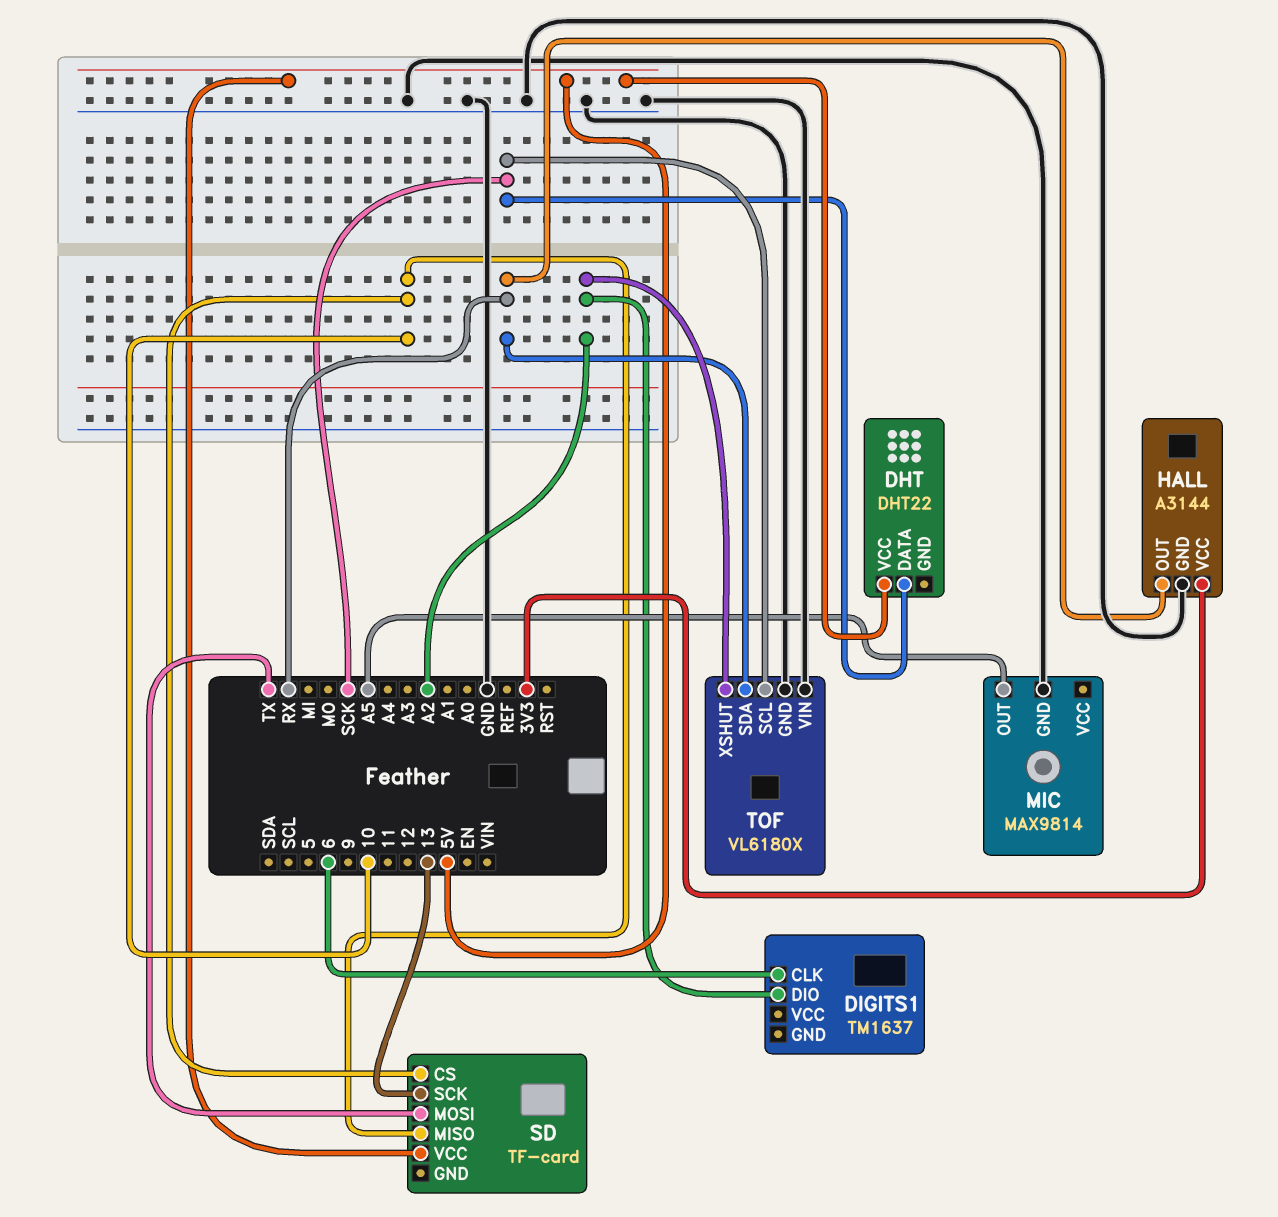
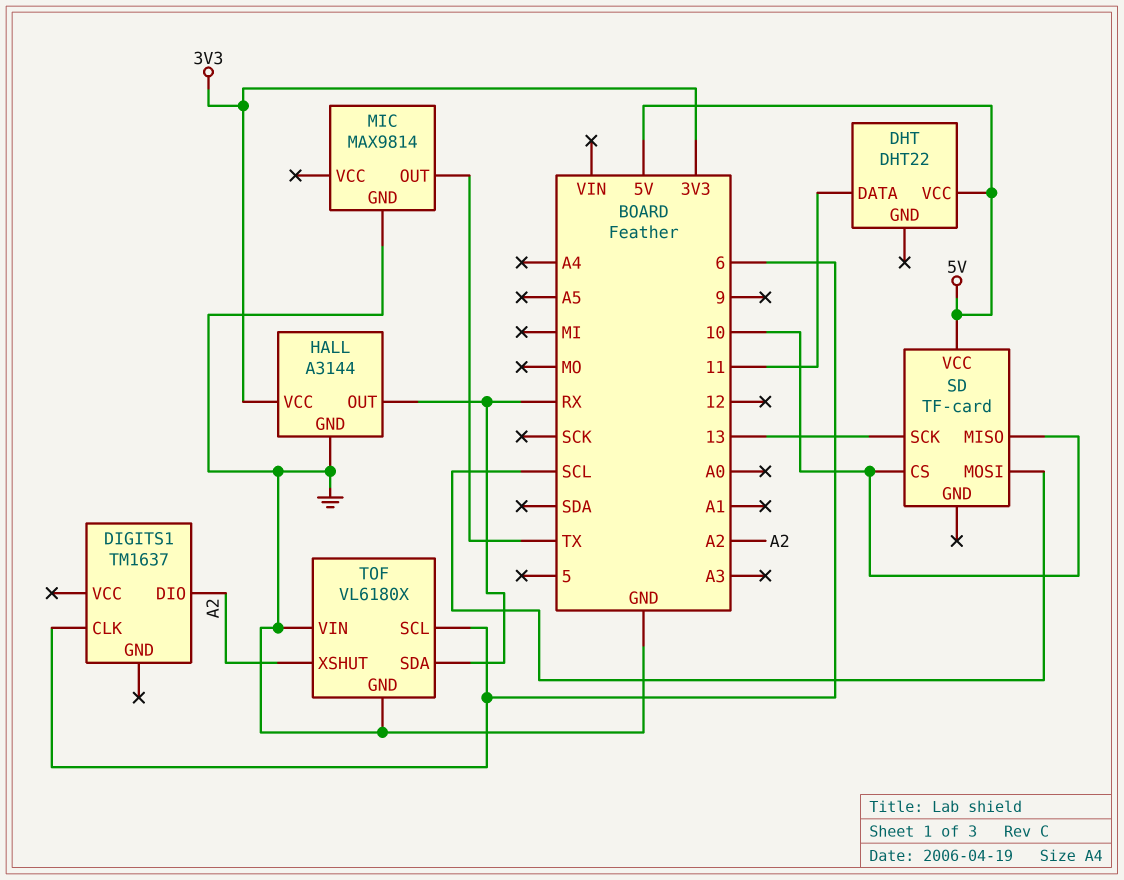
DHT pin DATA: SCK -> 11
MIC pin OUT: A5 -> TX
SD pin MOSI: TX -> SCL
TOF pin SCL: SCK -> 6

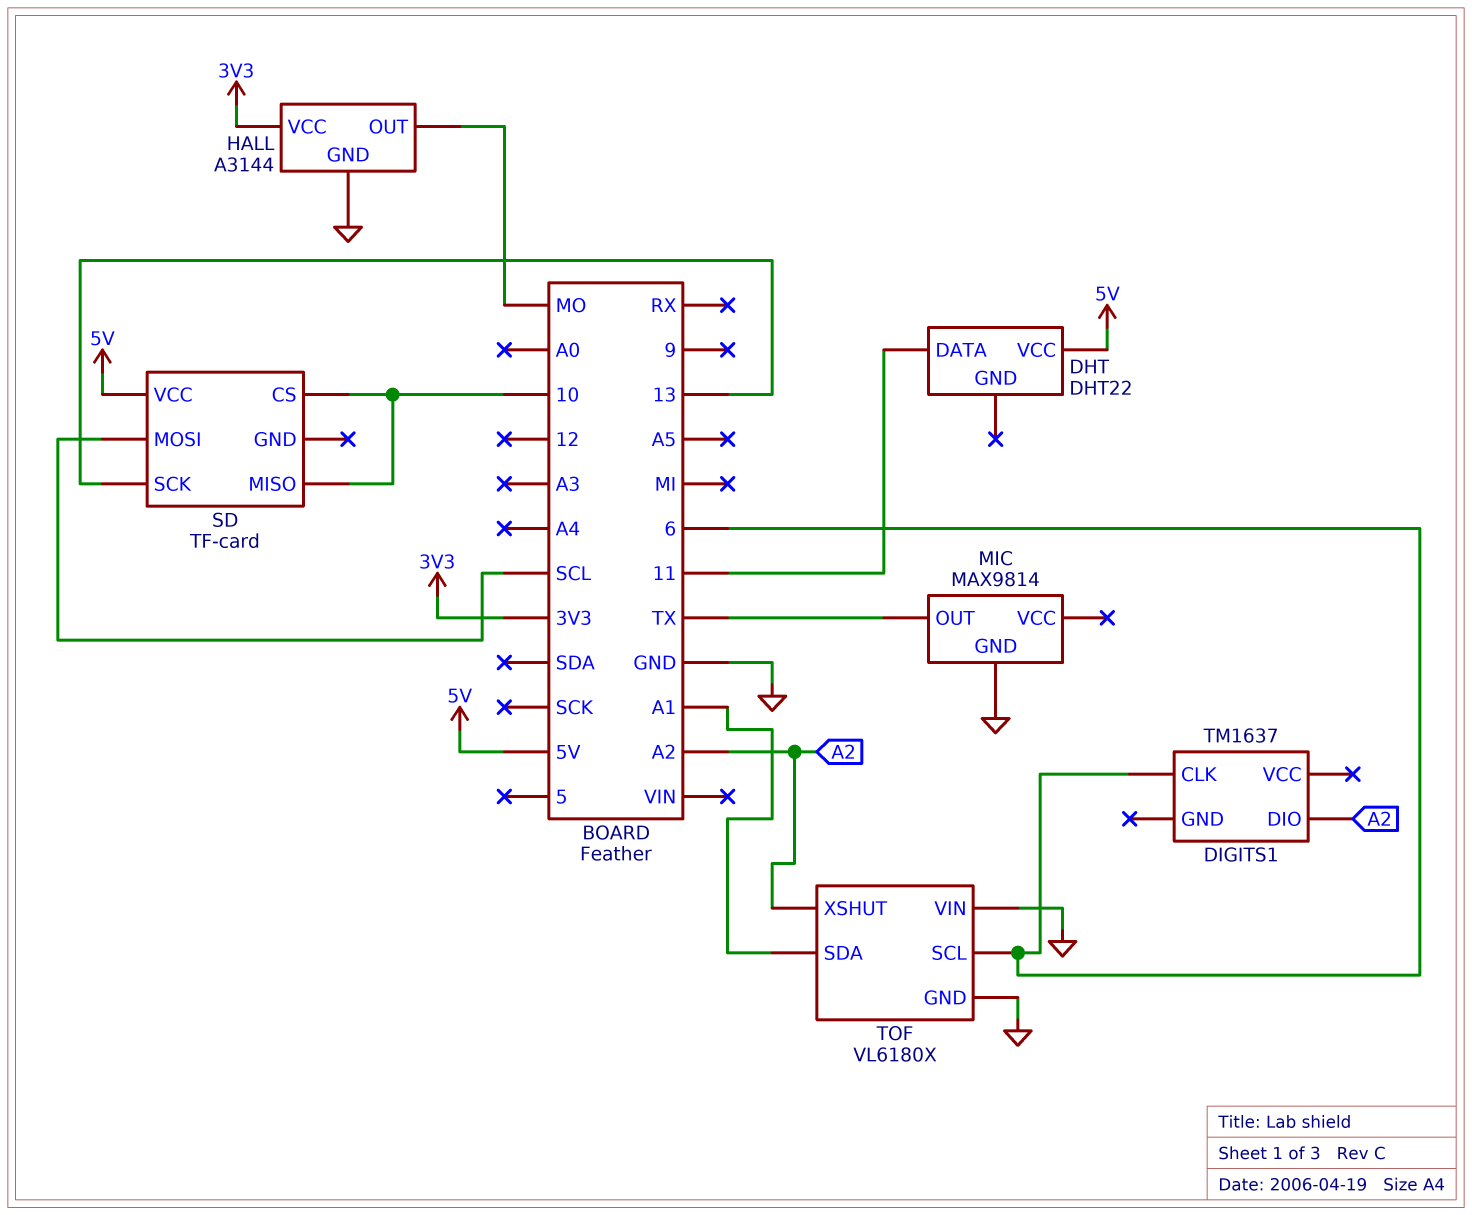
HALL pin OUT: RX -> MO
TOF pin SDA: RX -> A1

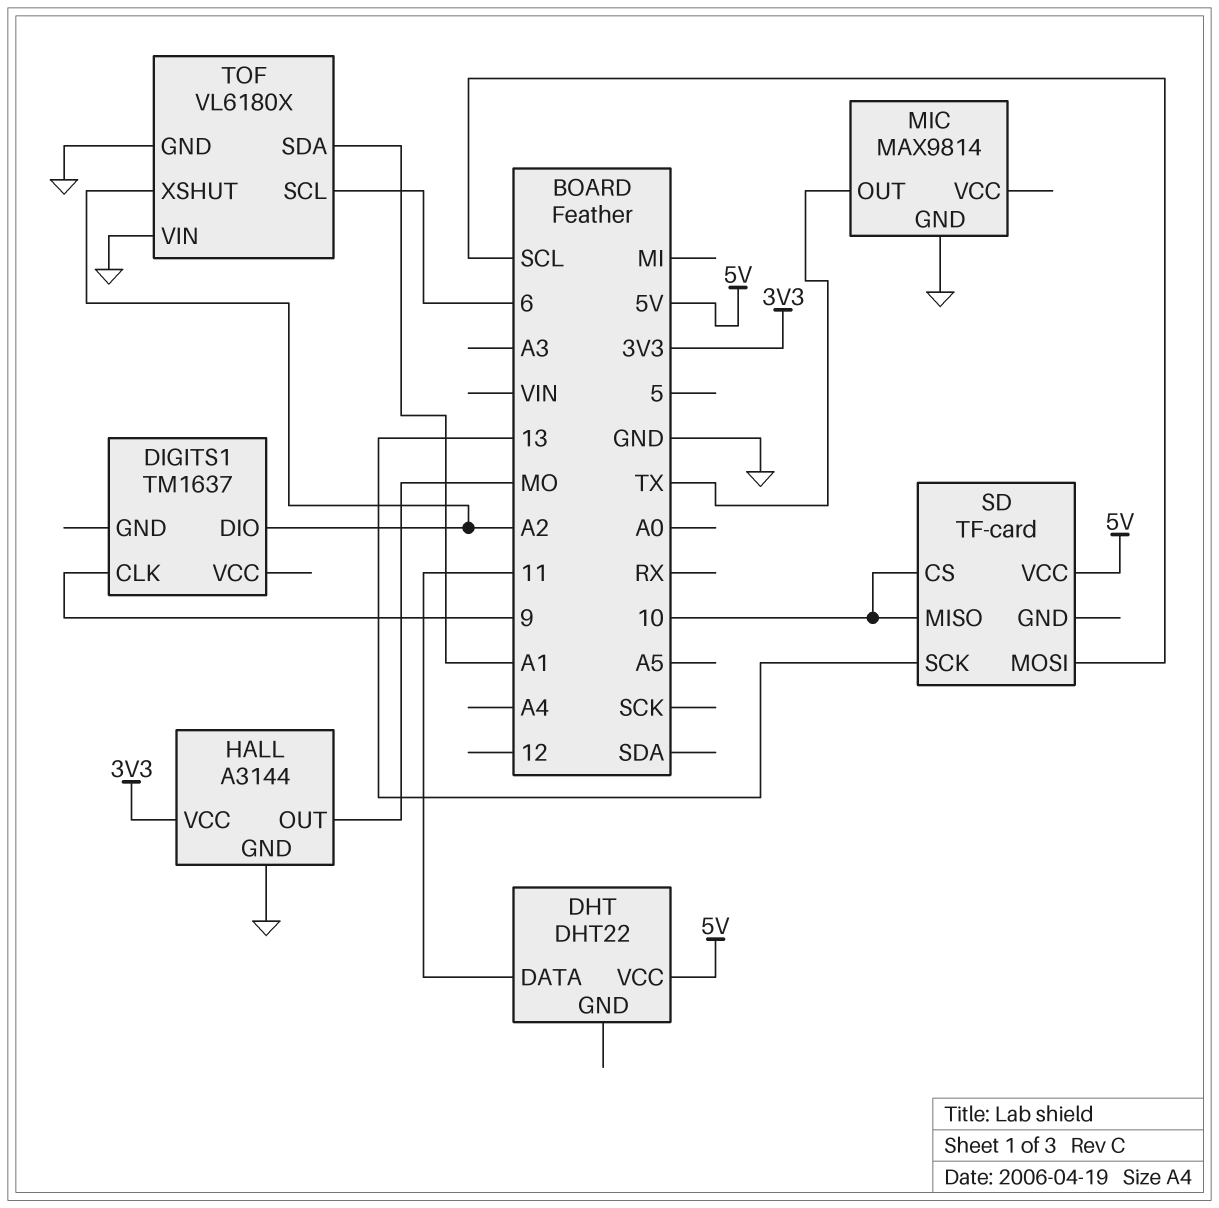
DIGITS1 pin CLK: 6 -> 9

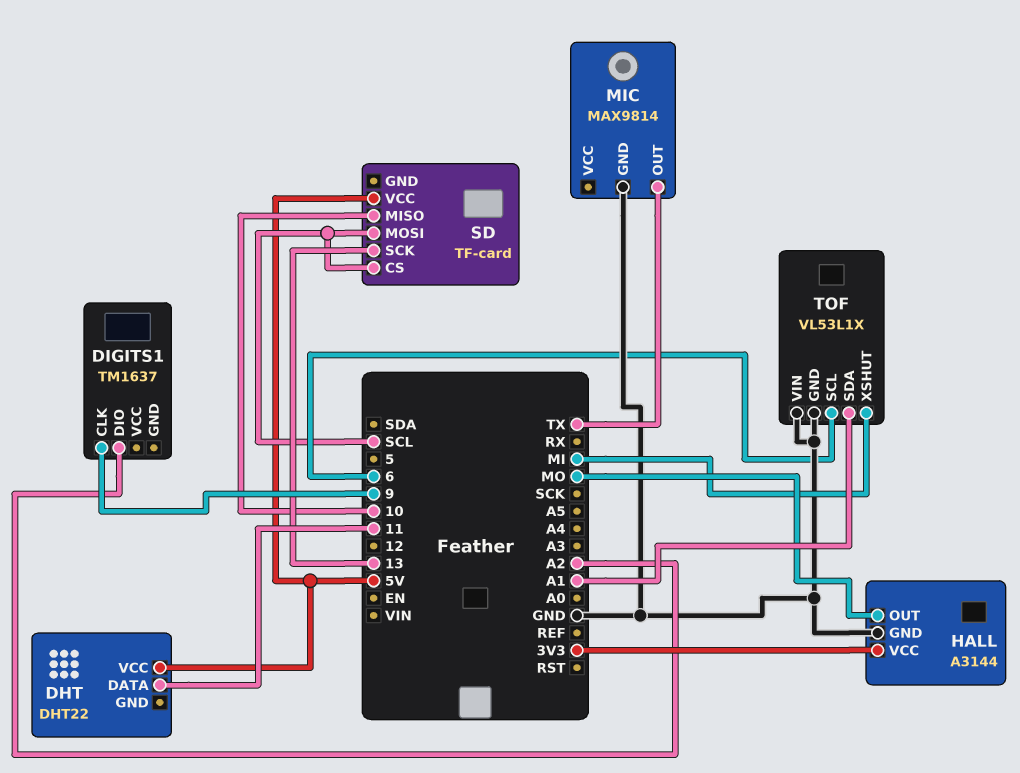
SD pin CS: 10 -> SCL
TOF: VL6180X -> VL53L1X
TOF pin XSHUT: A2 -> MI

